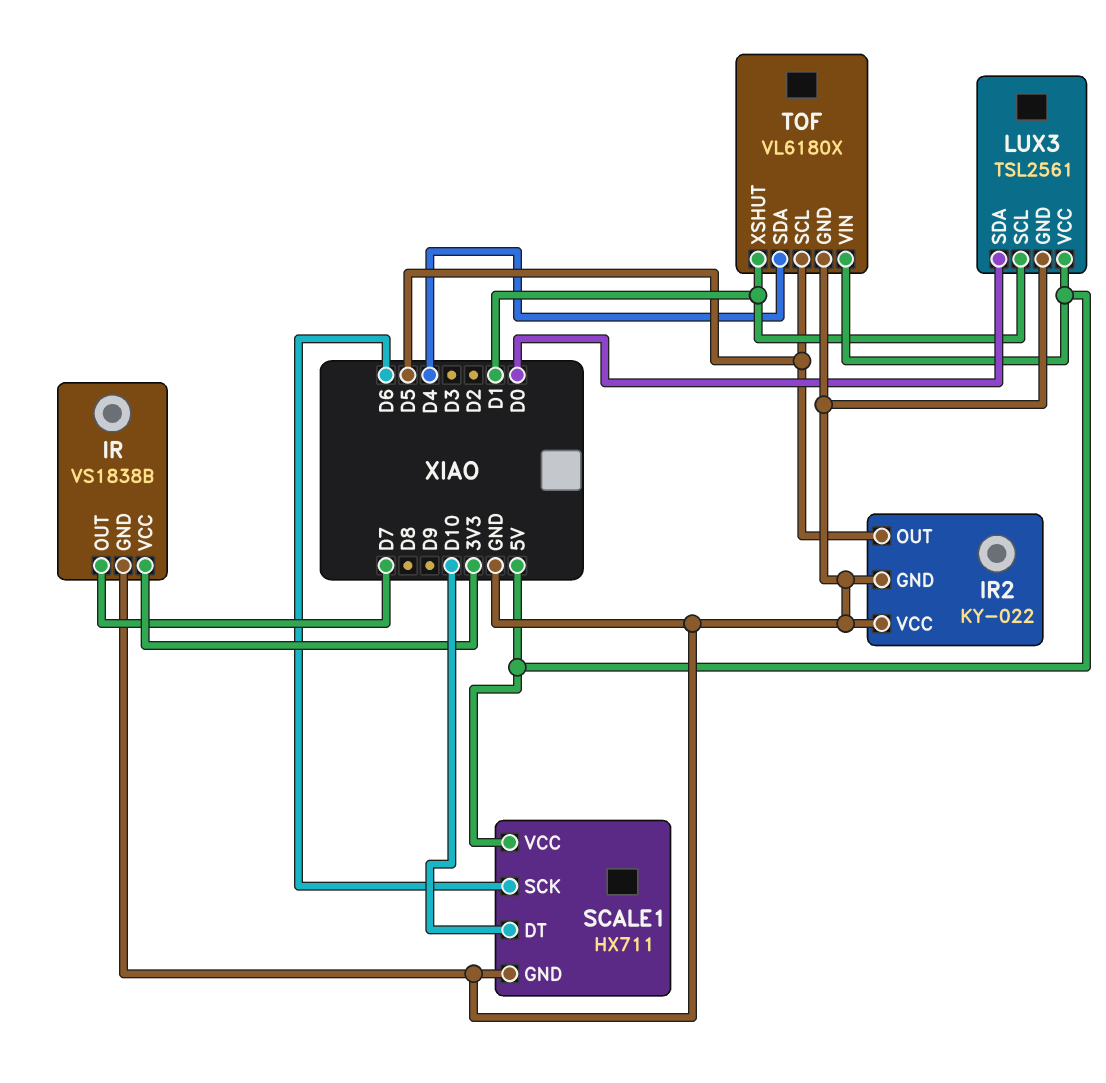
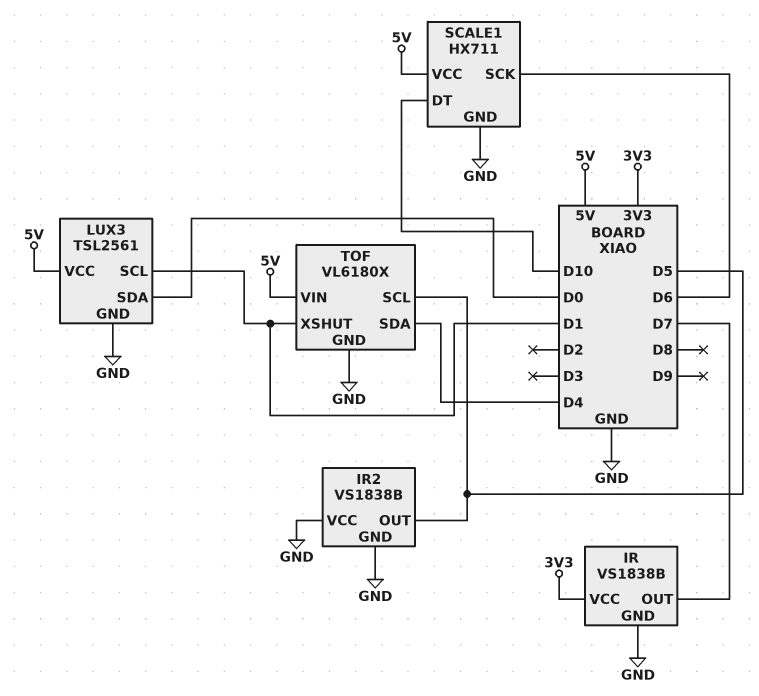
IR2: KY-022 -> VS1838B

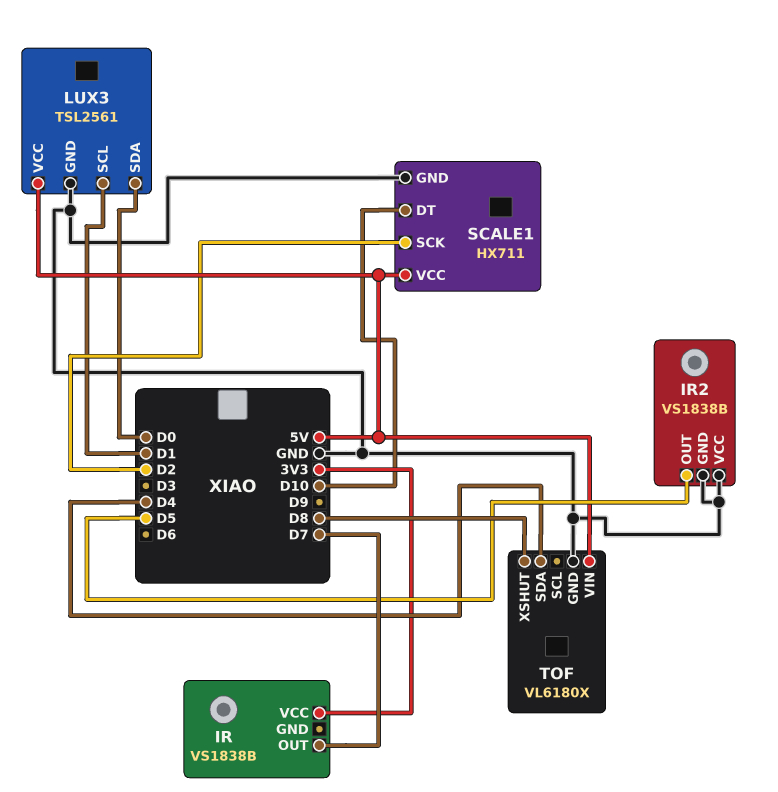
IR pin GND: GND -> none
SCALE1 pin SCK: D6 -> D2
TOF pin SCL: D5 -> none
TOF pin XSHUT: D1 -> D8

